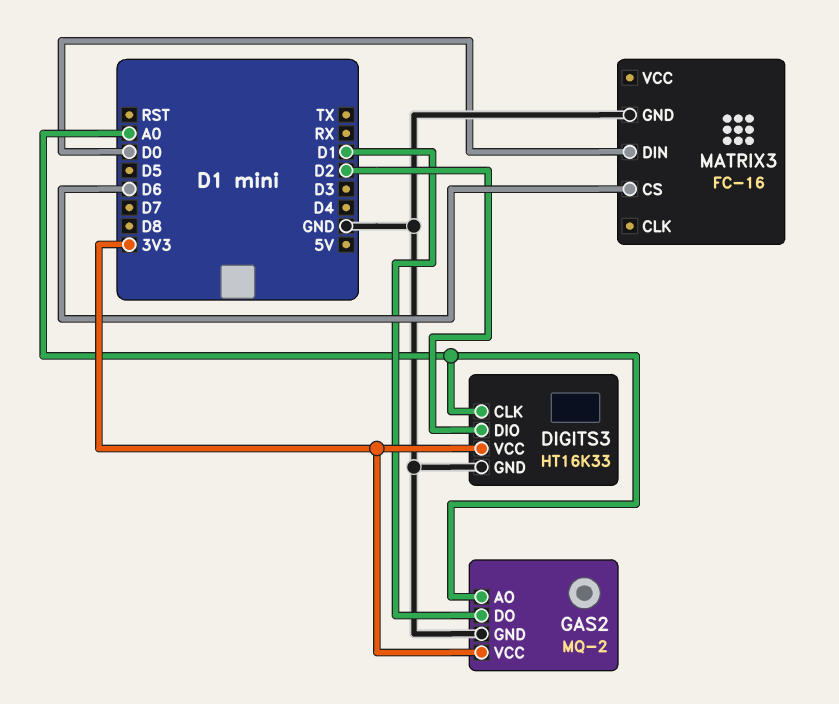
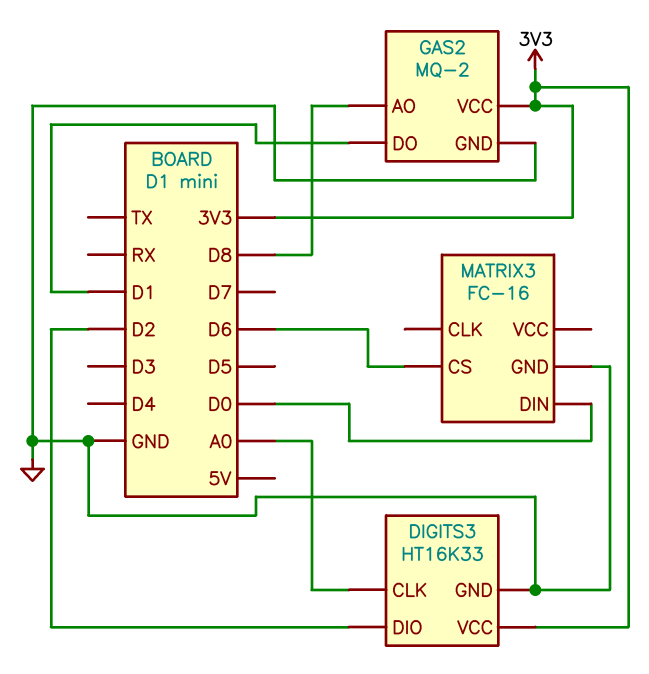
GAS2 pin AO: A0 -> D8

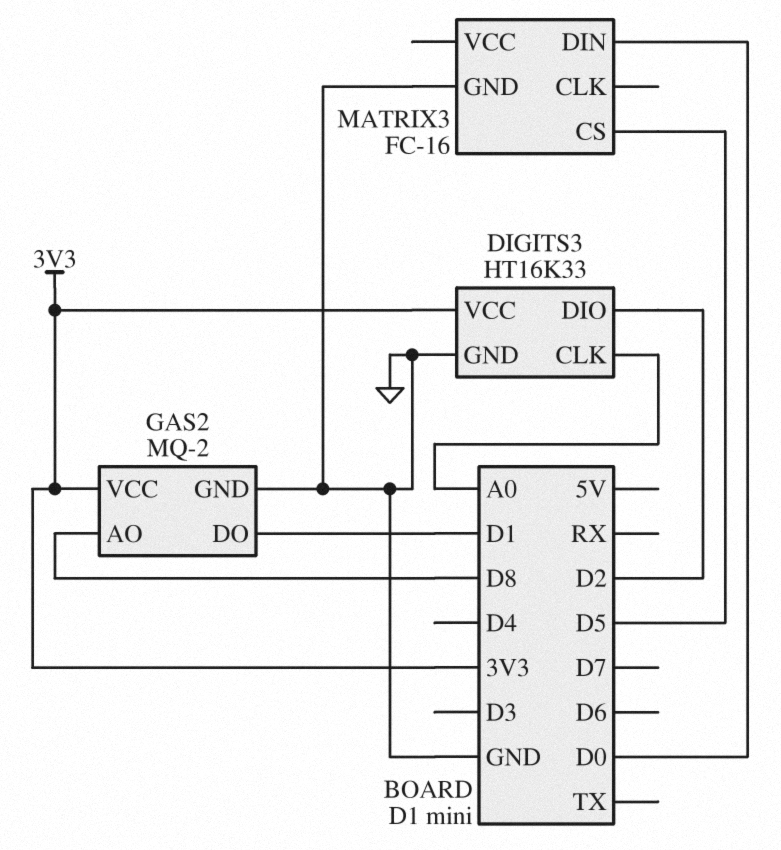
MATRIX3 pin CS: D6 -> D5

